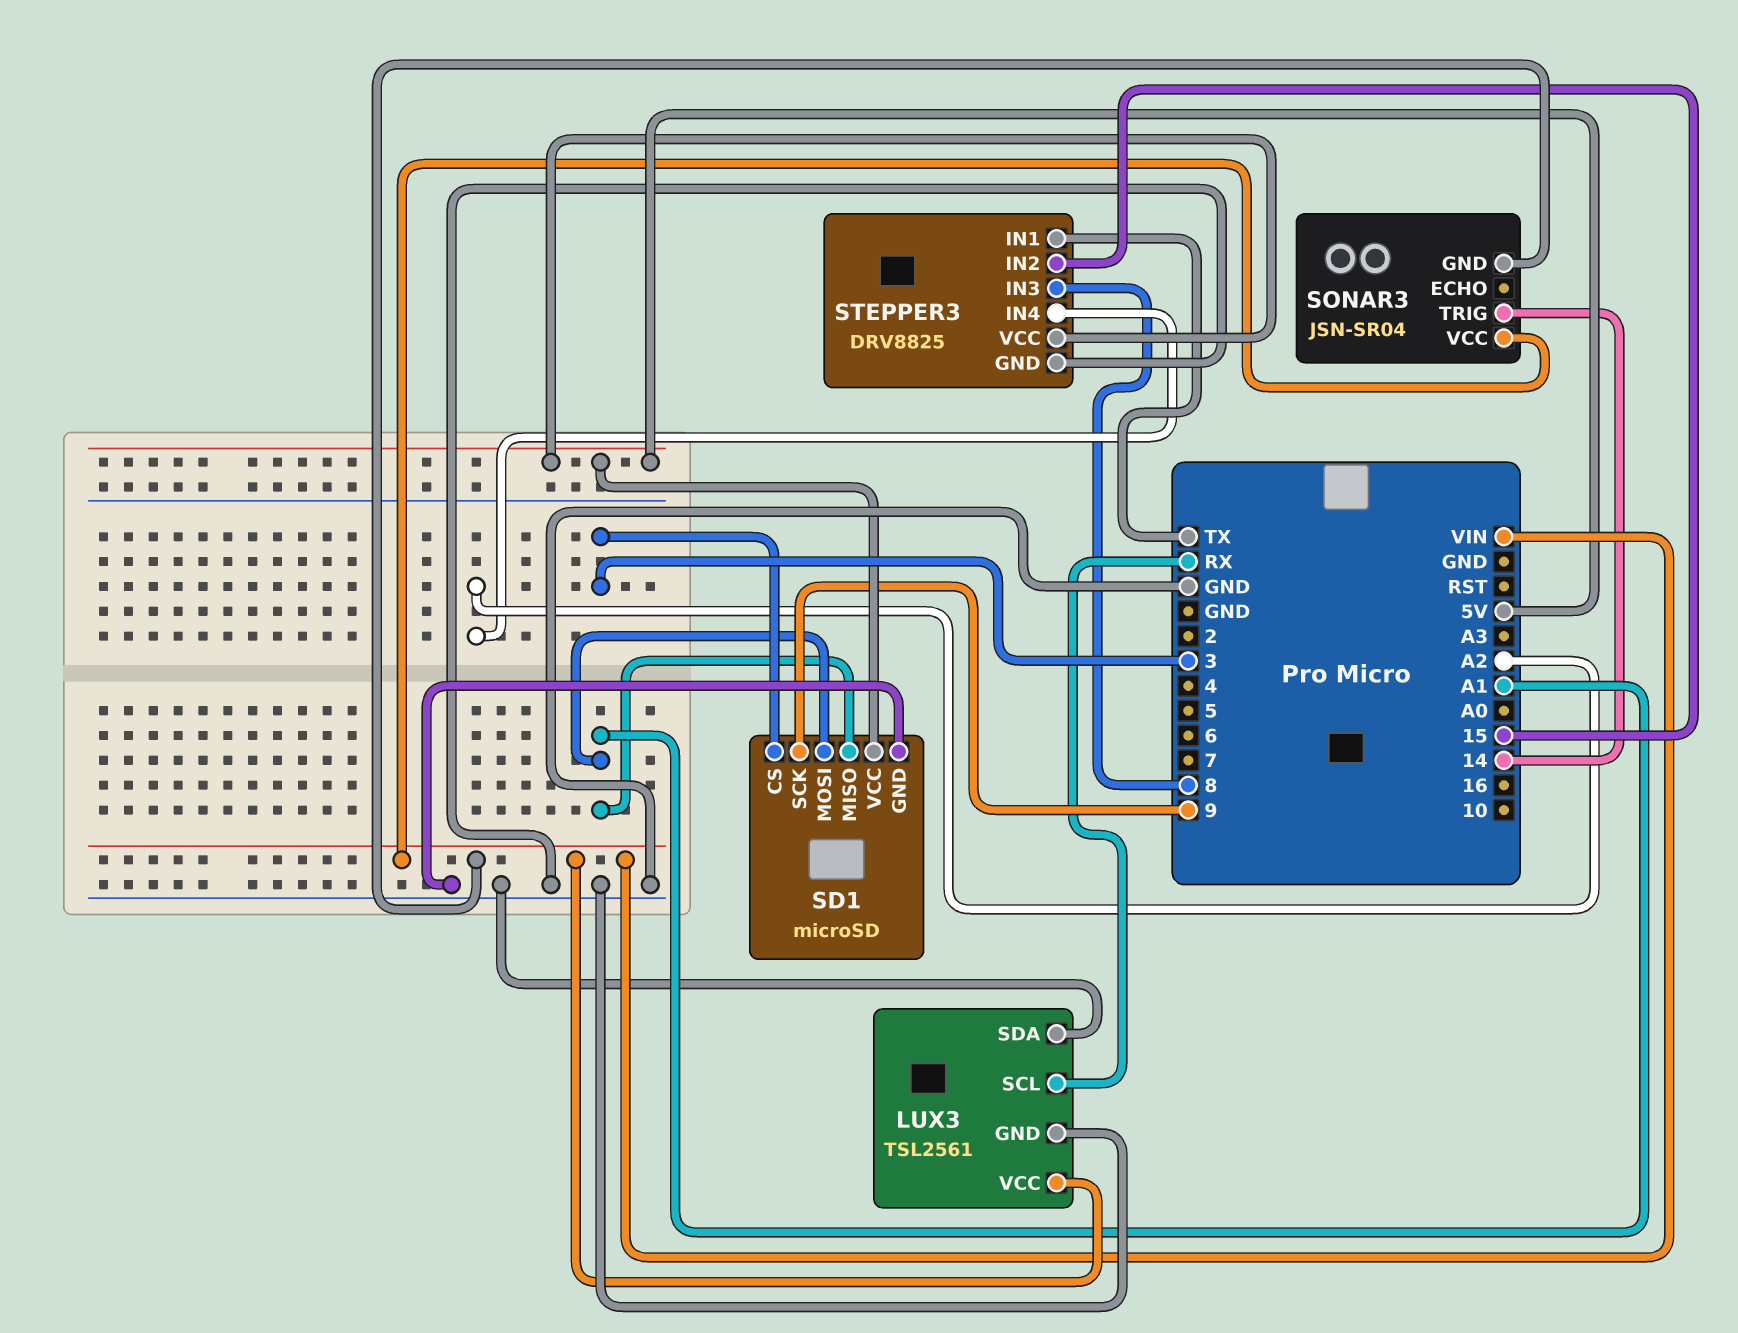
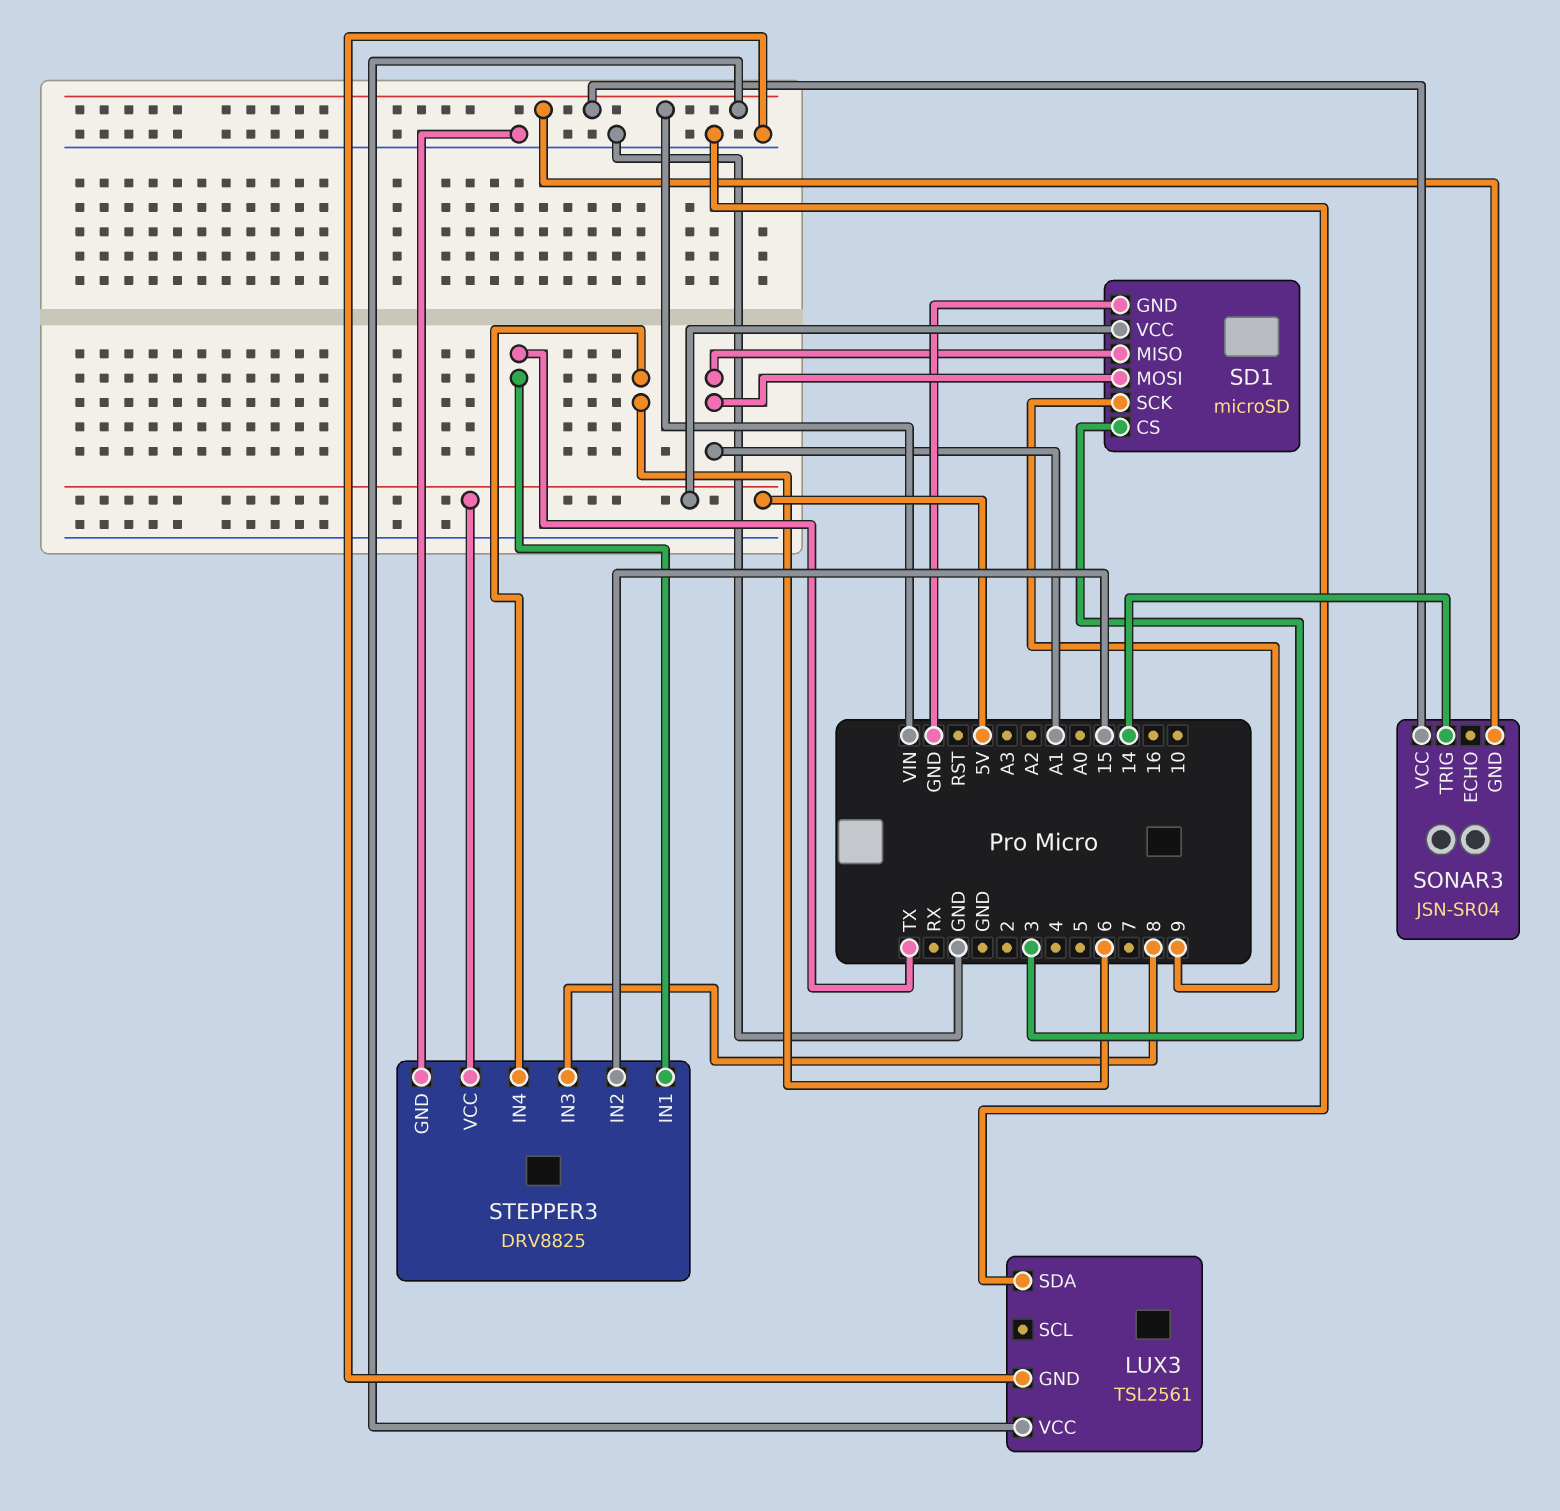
LUX3 pin SCL: RX -> none
STEPPER3 pin IN4: A2 -> 6

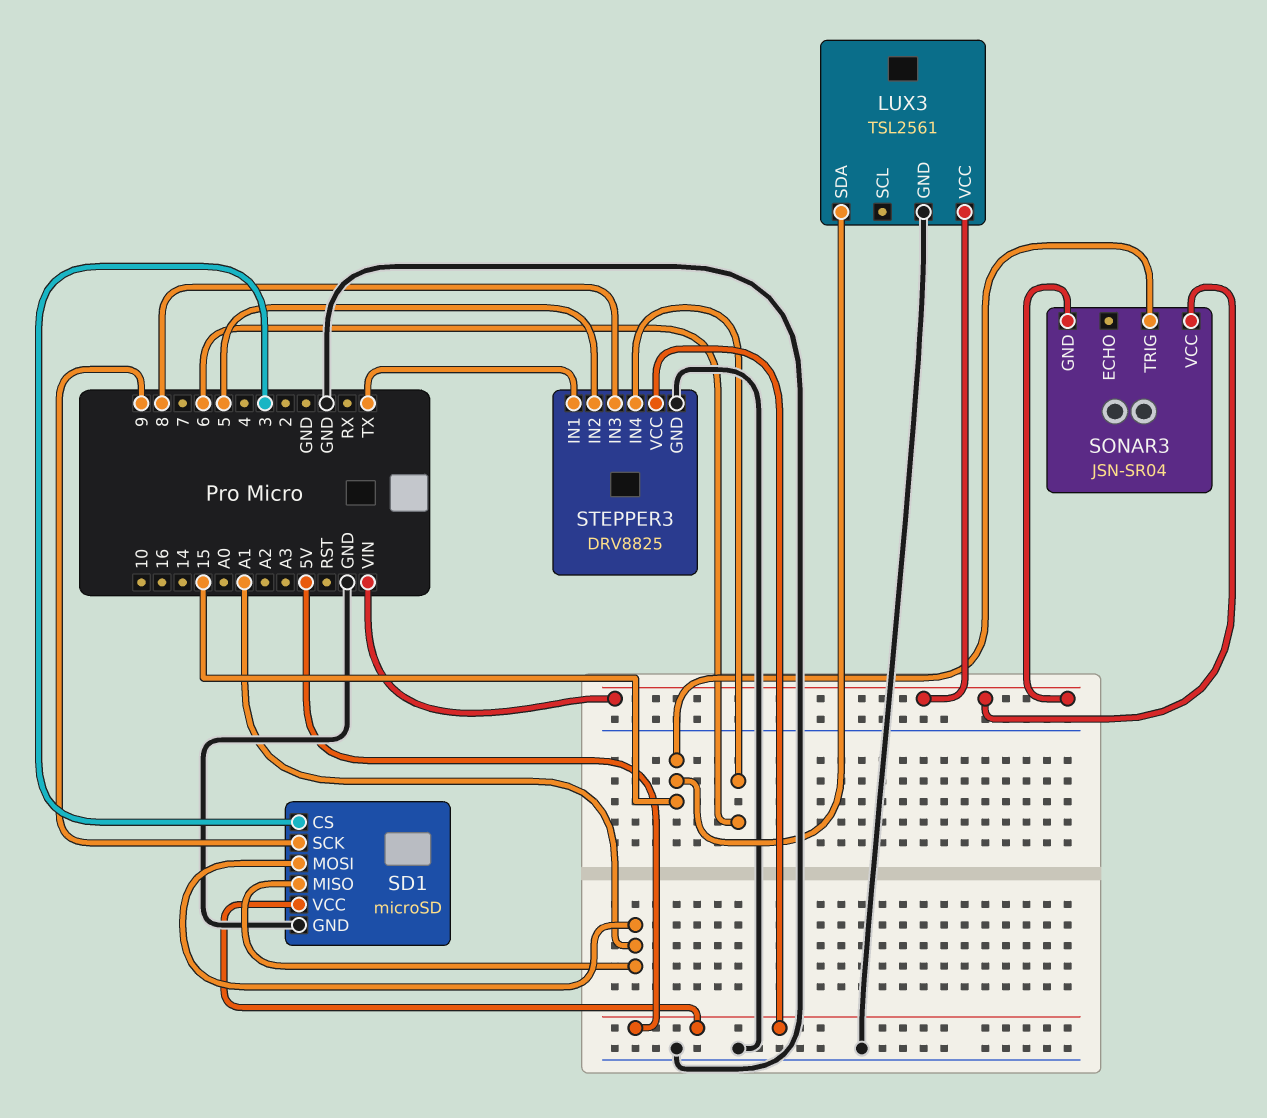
LUX3 pin SDA: GND -> 15
SONAR3 pin TRIG: 14 -> 15
STEPPER3 pin IN2: 15 -> 5

